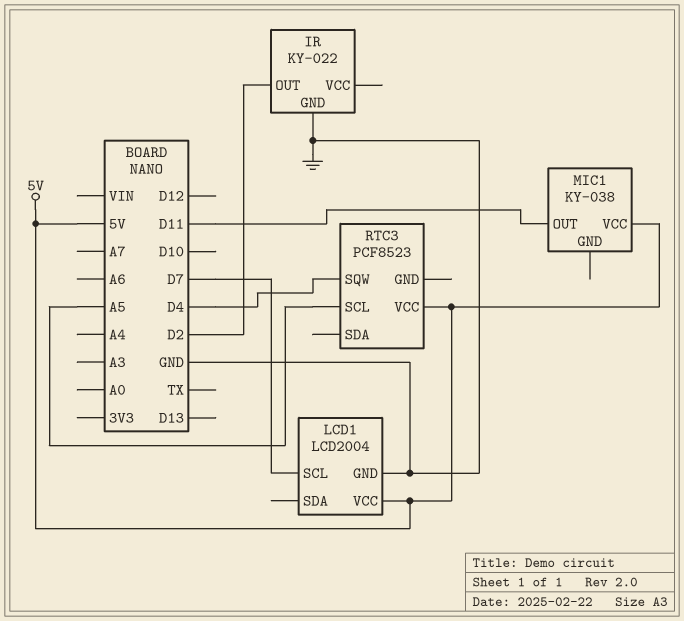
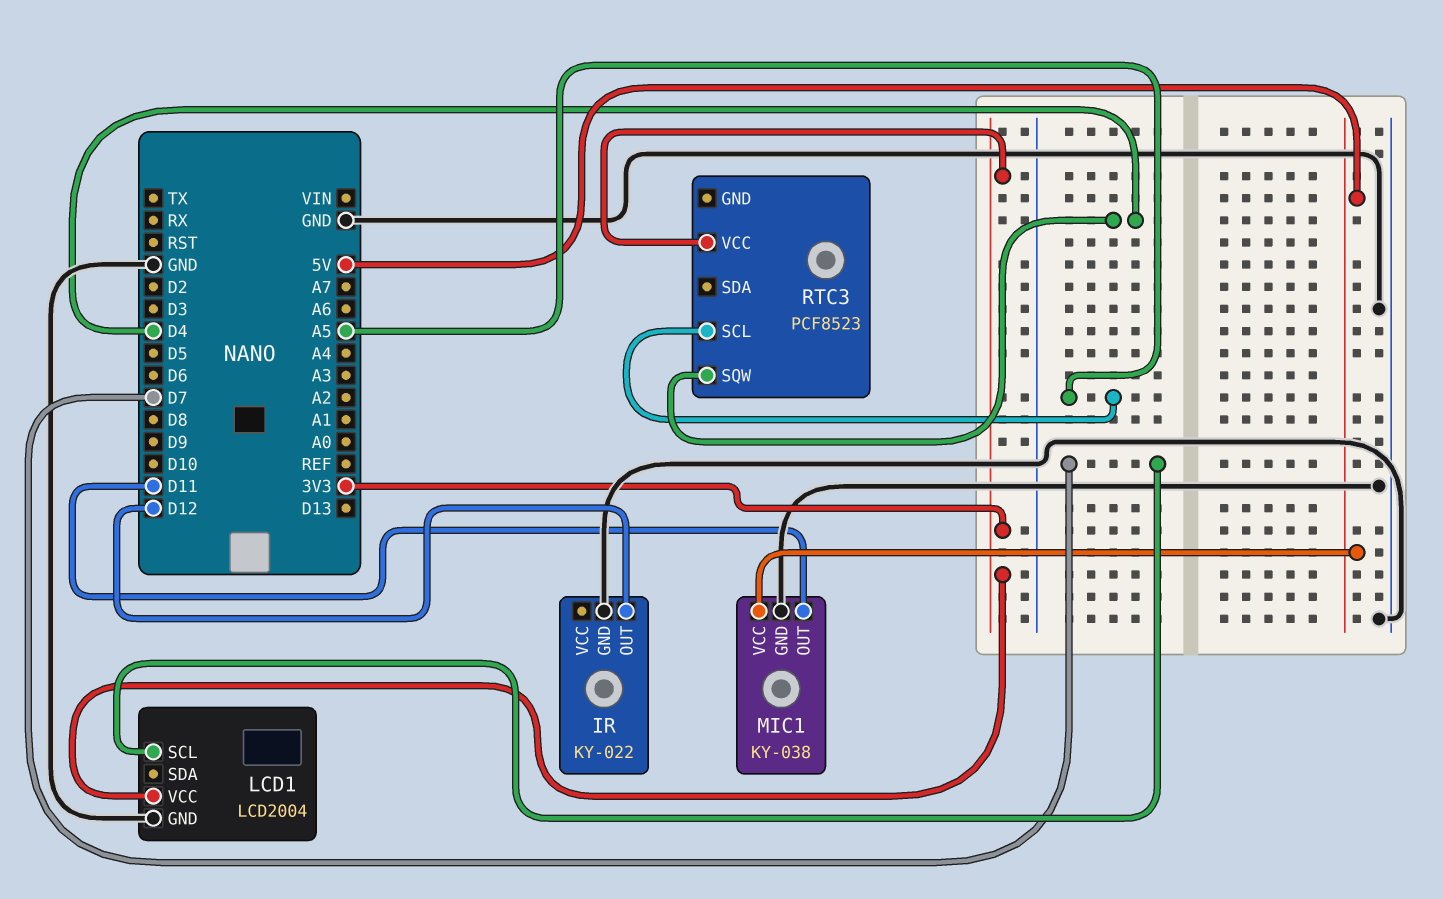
IR pin OUT: D2 -> D12
LCD1 pin VCC: 5V -> 3V3
MIC1 pin GND: none -> GND
RTC3 pin VCC: 5V -> 3V3

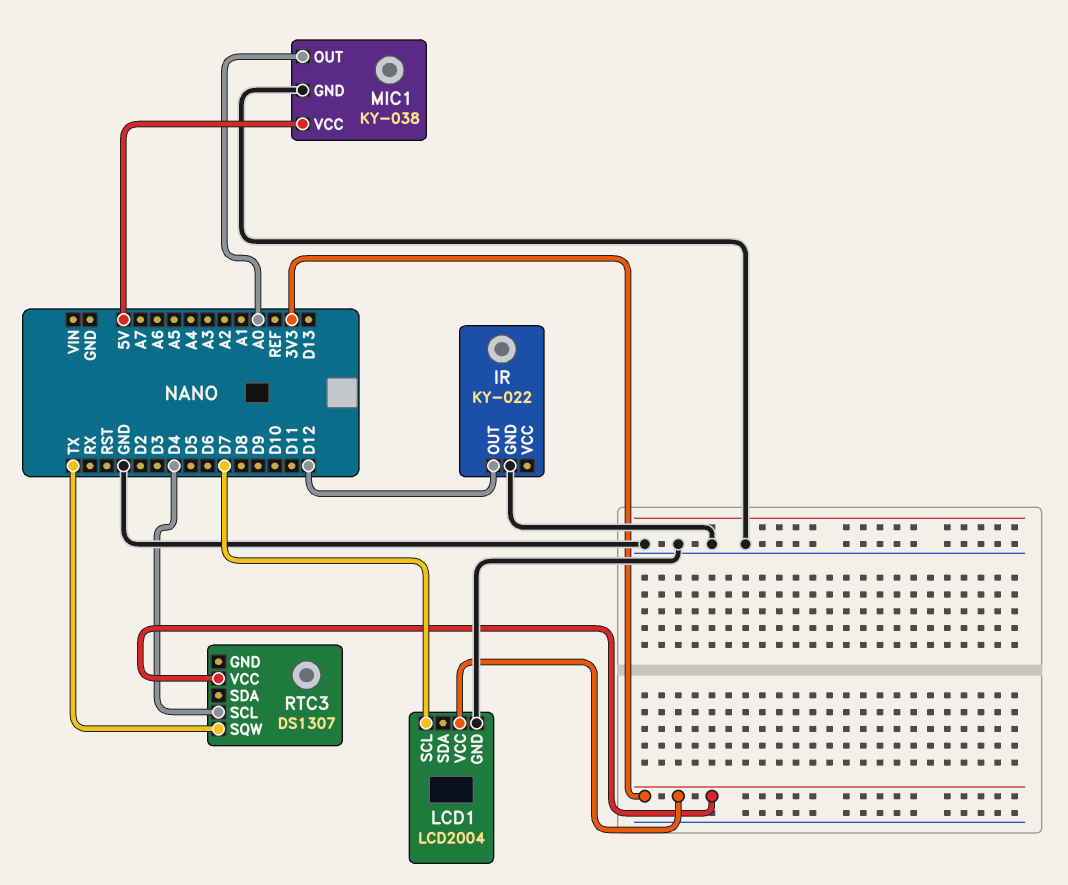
MIC1 pin OUT: D11 -> A0
RTC3: PCF8523 -> DS1307
RTC3 pin SCL: A5 -> D4
RTC3 pin SQW: D4 -> TX

